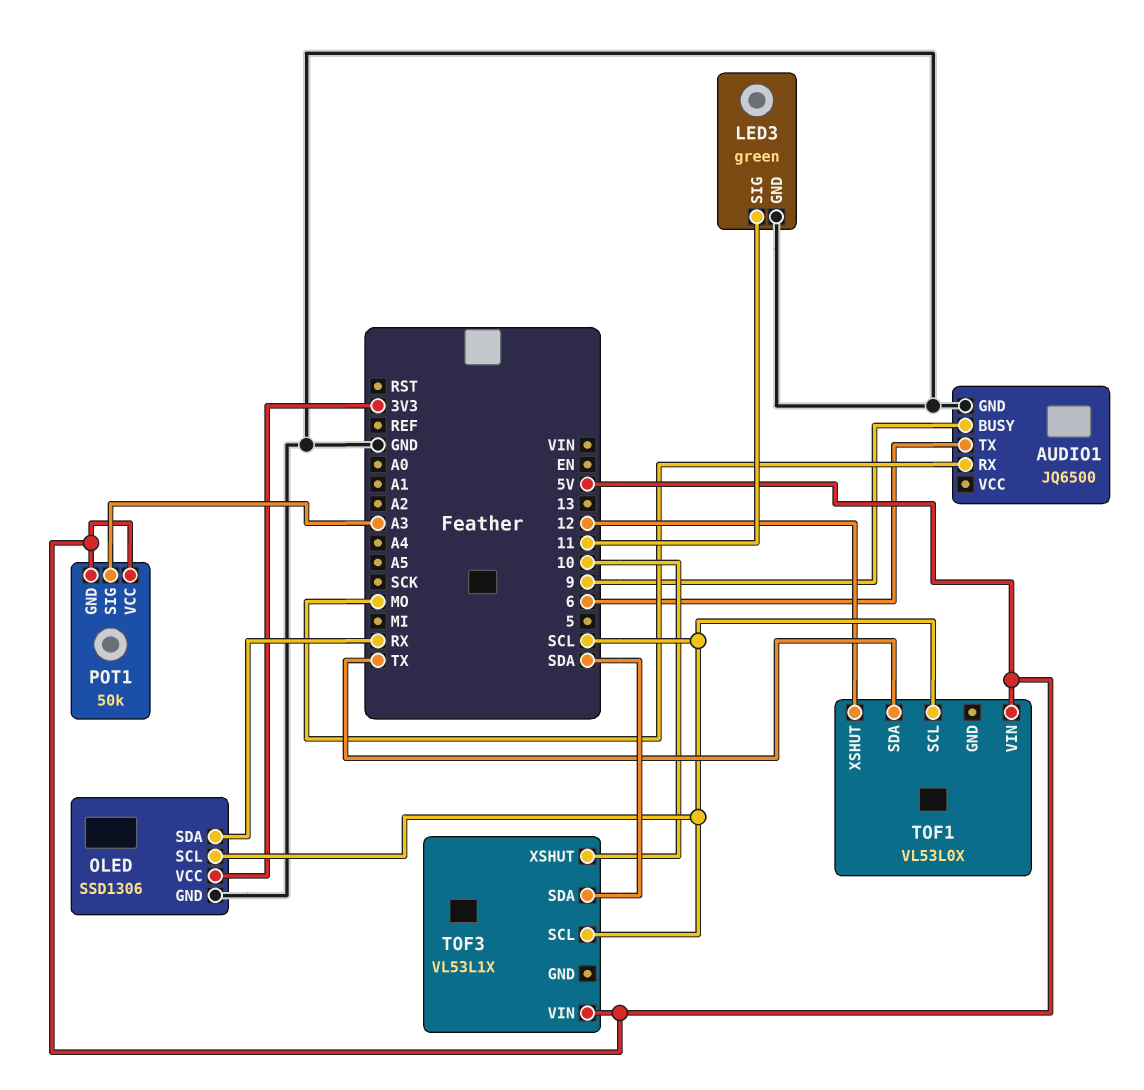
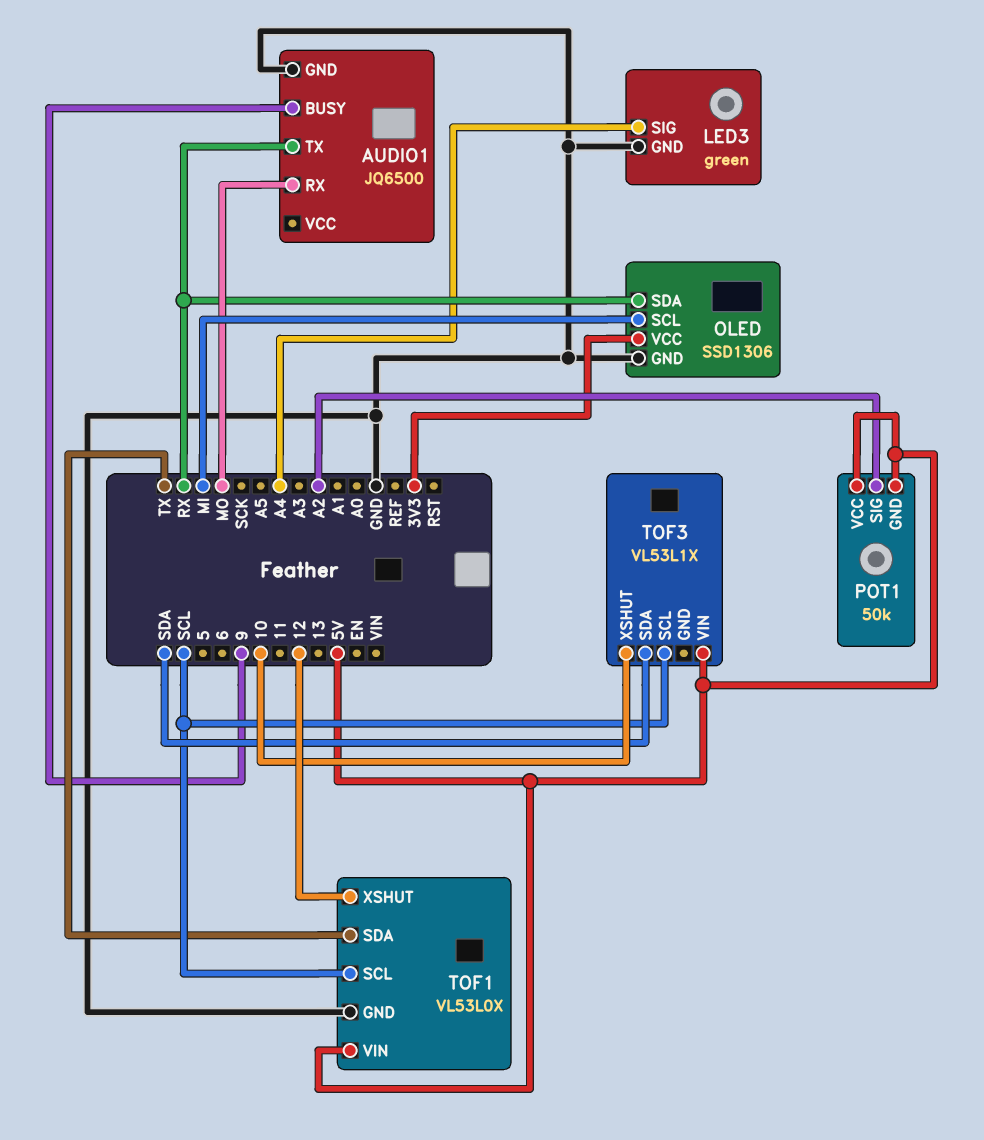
AUDIO1 pin TX: 6 -> RX
LED3 pin SIG: 11 -> A4
OLED pin SCL: SCL -> MI
POT1 pin SIG: A3 -> A2
TOF1 pin GND: none -> GND

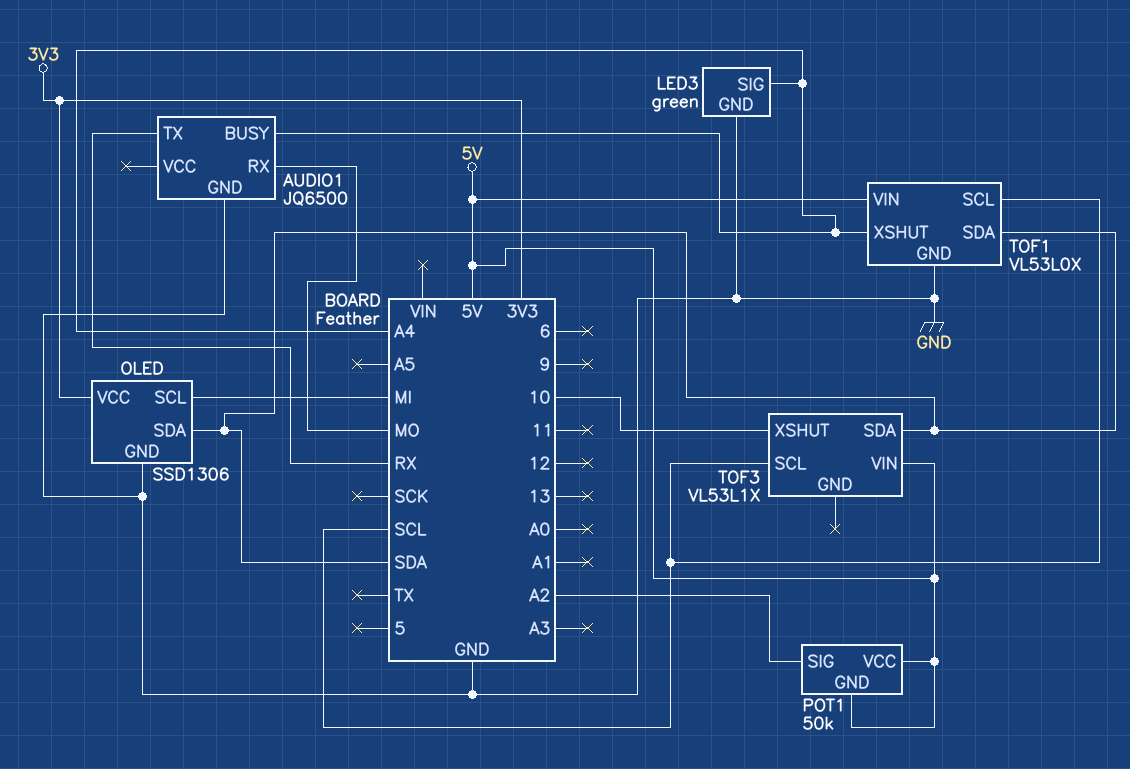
AUDIO1 pin BUSY: 9 -> A4
OLED pin SDA: RX -> SDA
TOF1 pin SDA: TX -> SDA
TOF1 pin XSHUT: 12 -> A4

